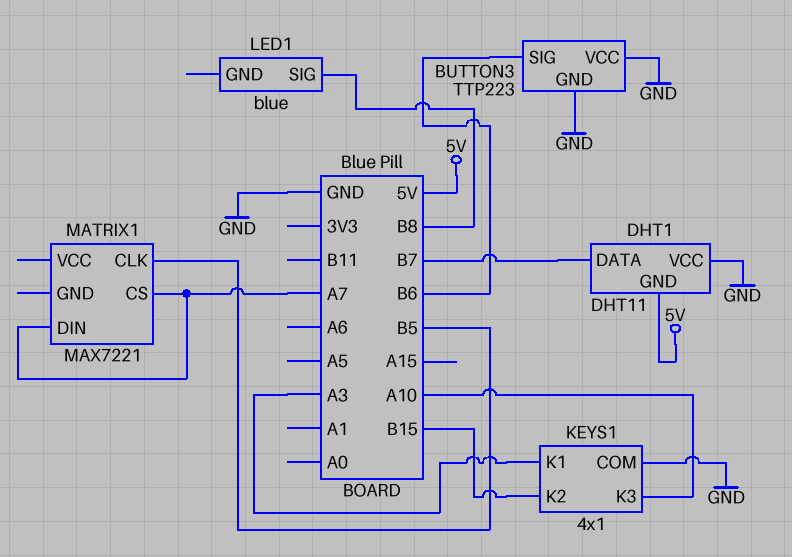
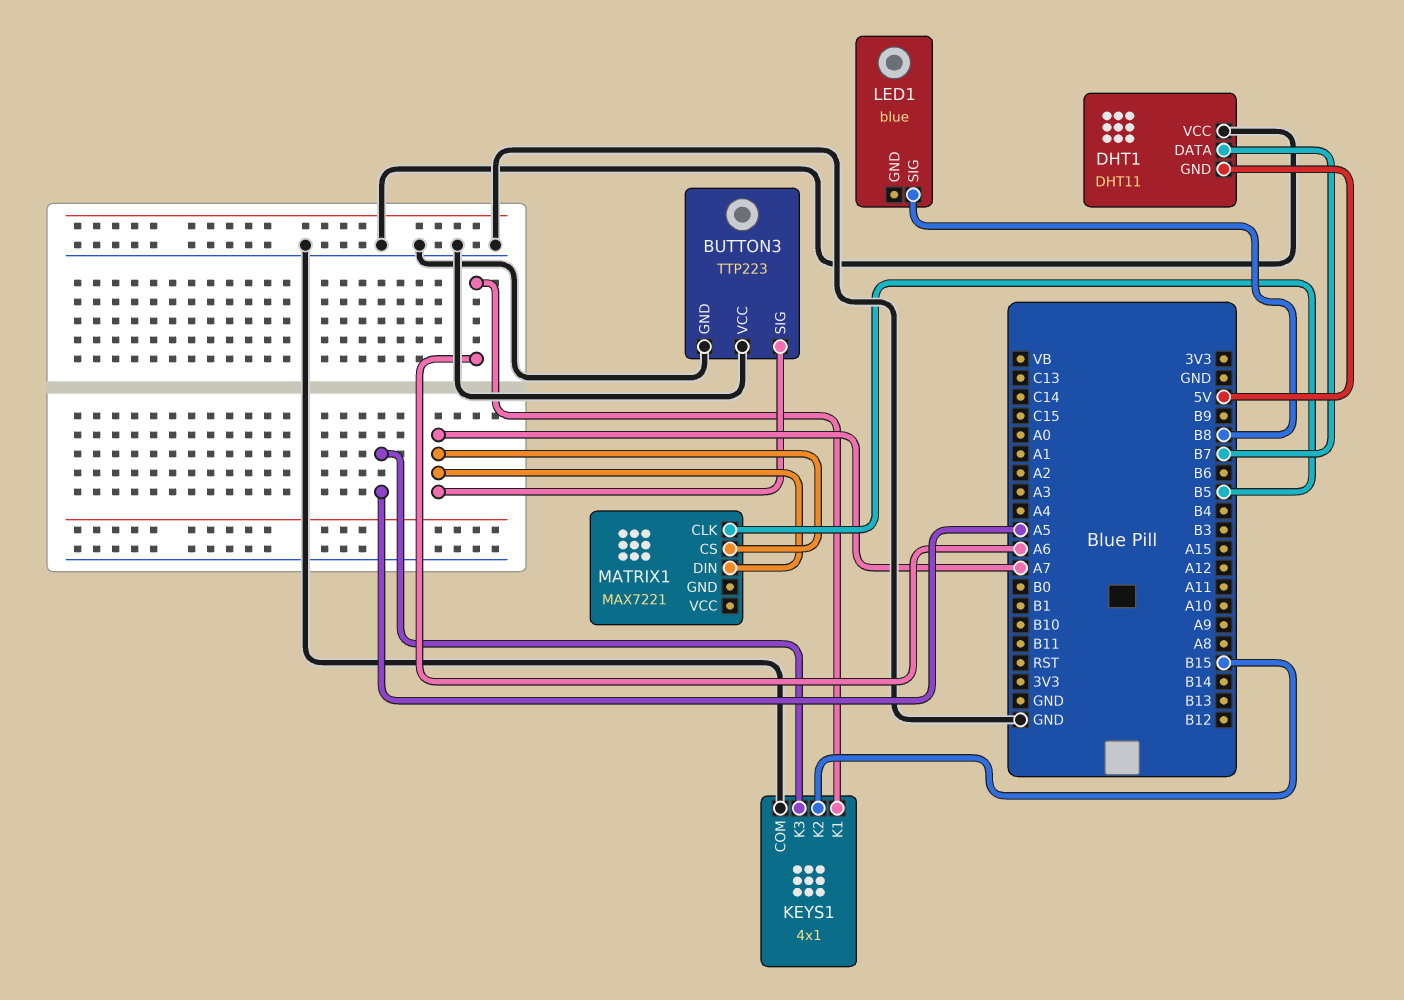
BUTTON3 pin SIG: B6 -> A7
KEYS1 pin K1: A3 -> A6
KEYS1 pin K3: A10 -> A5

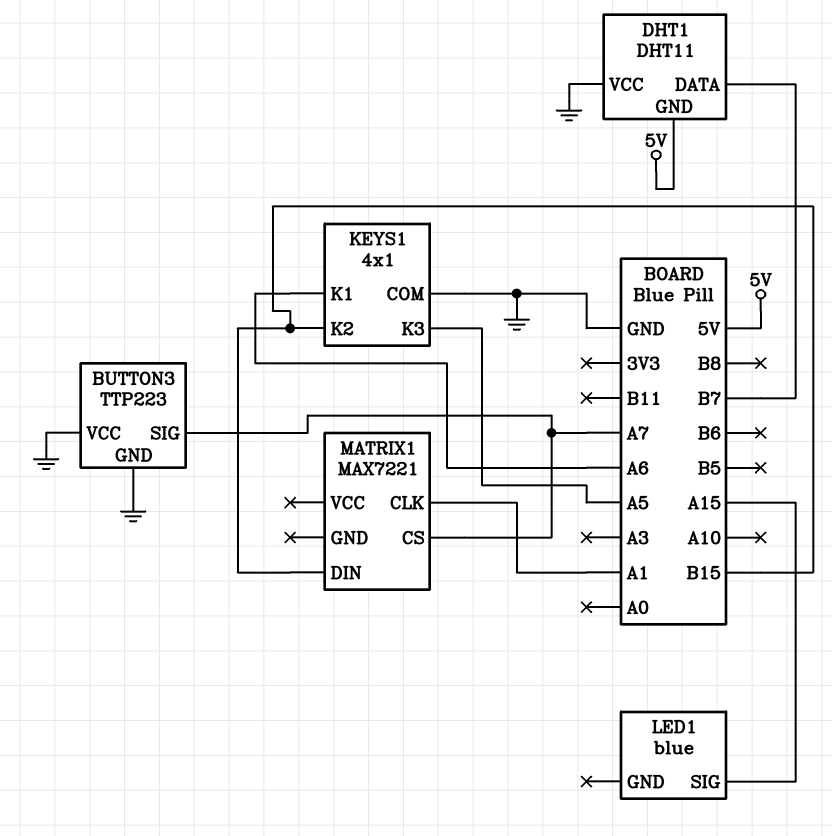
LED1 pin SIG: B8 -> A15
MATRIX1 pin CLK: B5 -> A1
MATRIX1 pin DIN: A7 -> B15

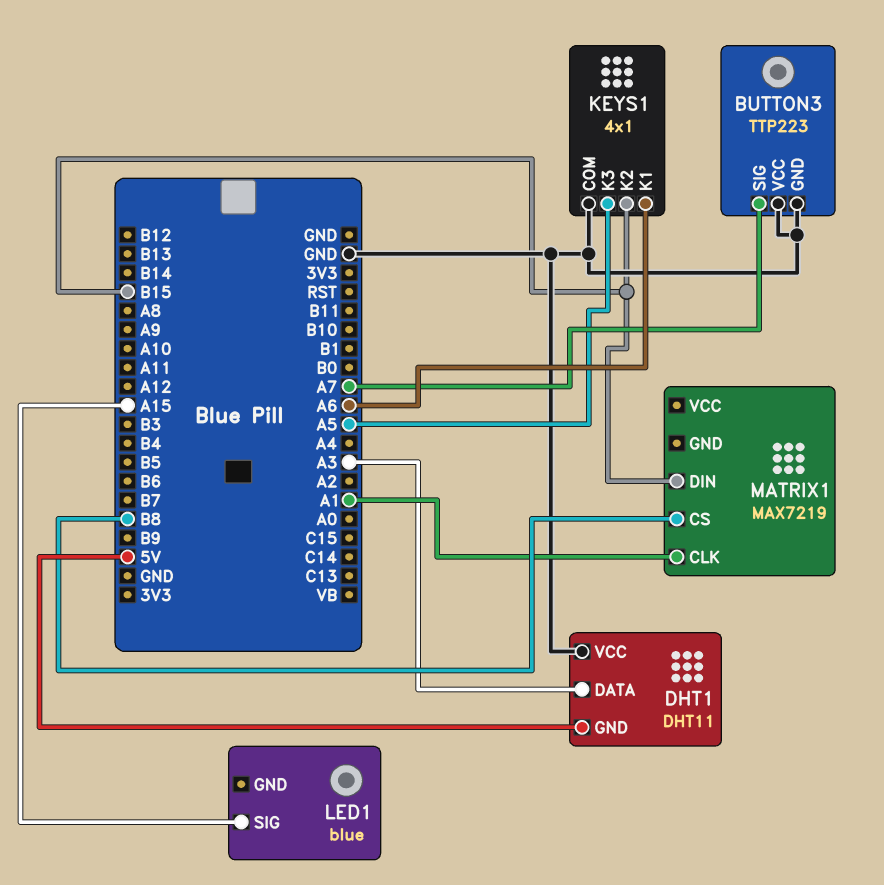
DHT1 pin DATA: B7 -> A3
MATRIX1: MAX7221 -> MAX7219
MATRIX1 pin CS: A7 -> B8

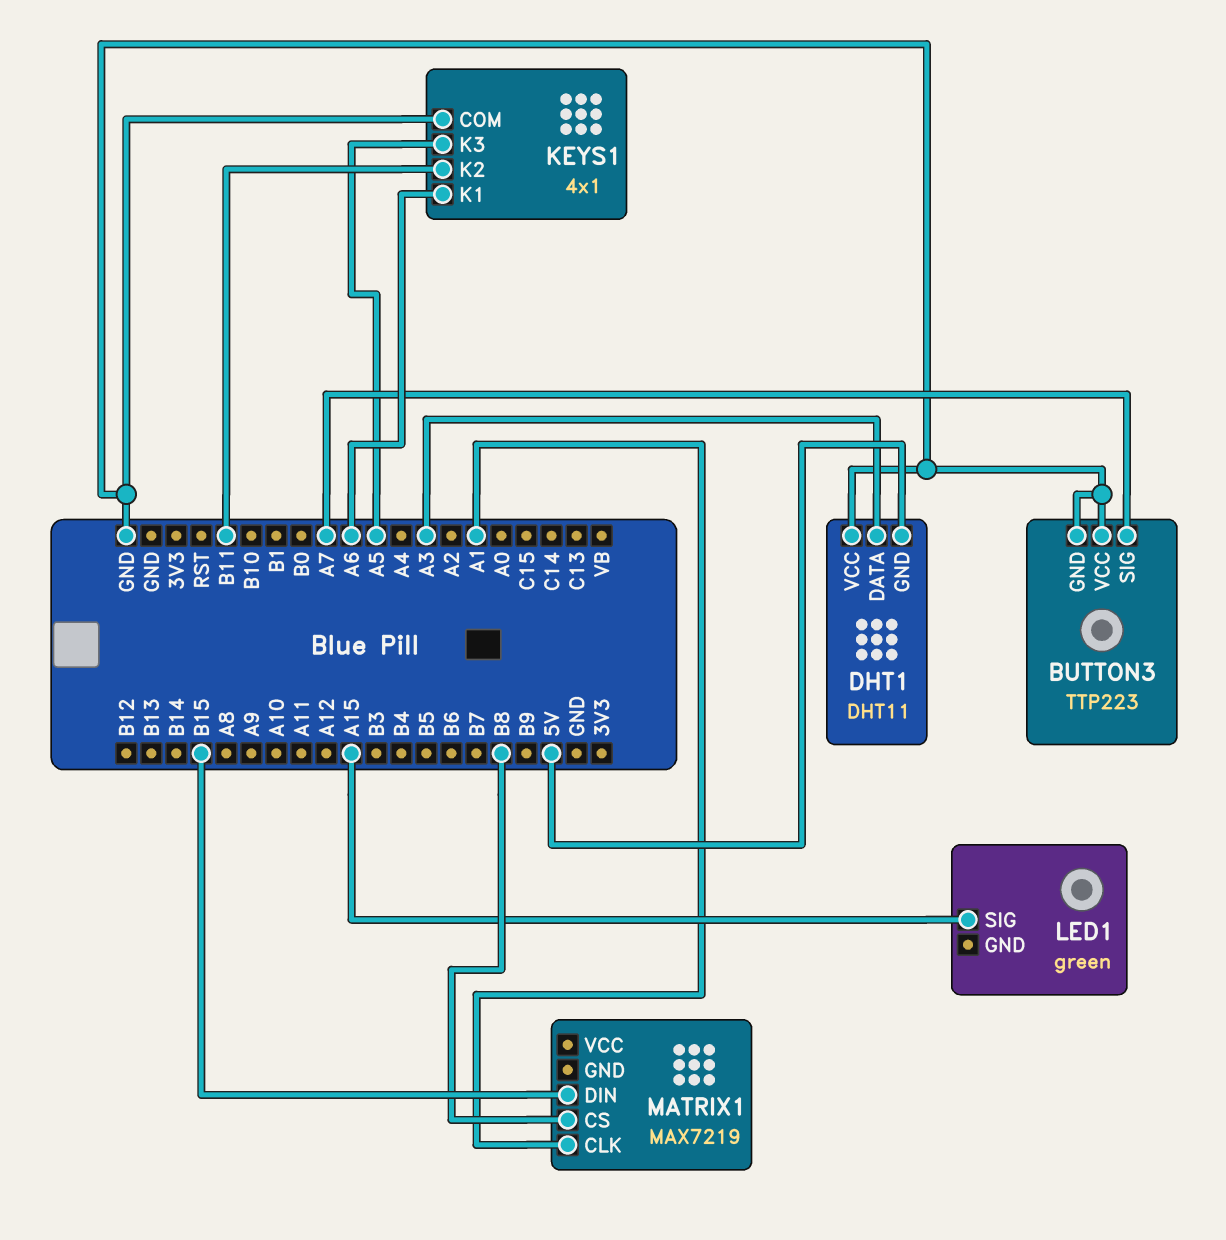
KEYS1 pin K2: B15 -> B11
LED1: blue -> green

